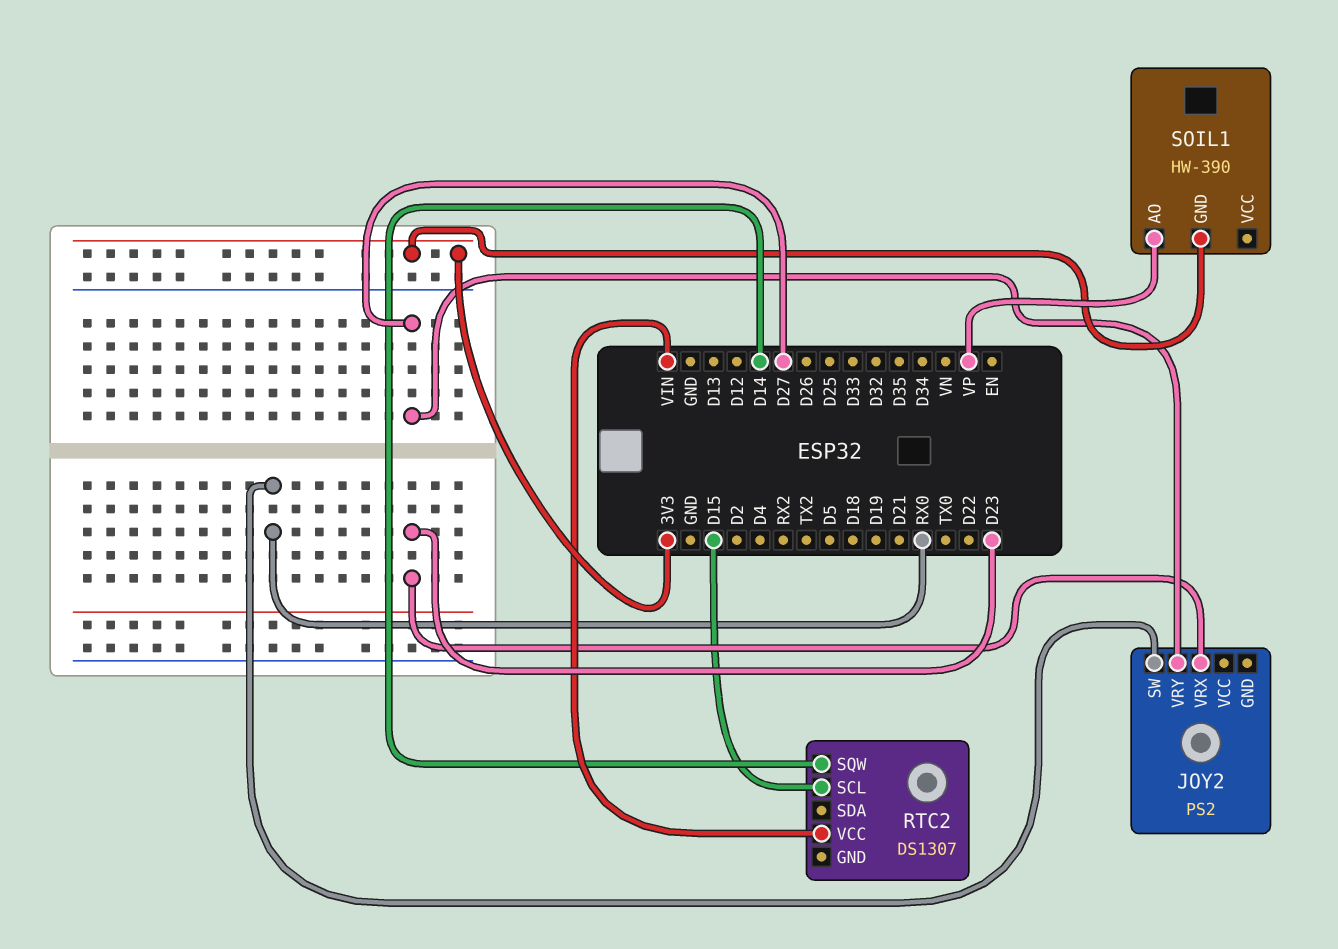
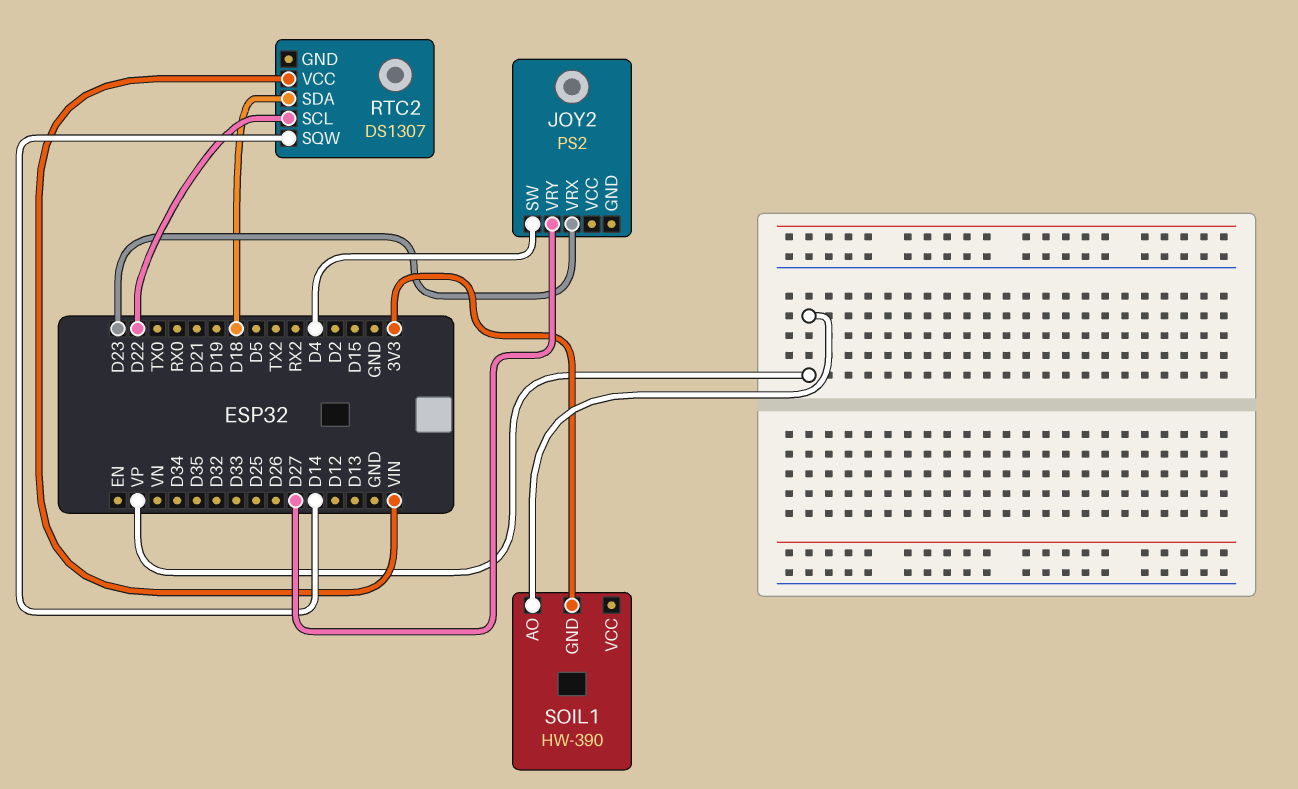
JOY2 pin SW: RX0 -> D4
RTC2 pin SCL: D15 -> D22
RTC2 pin SDA: none -> D18

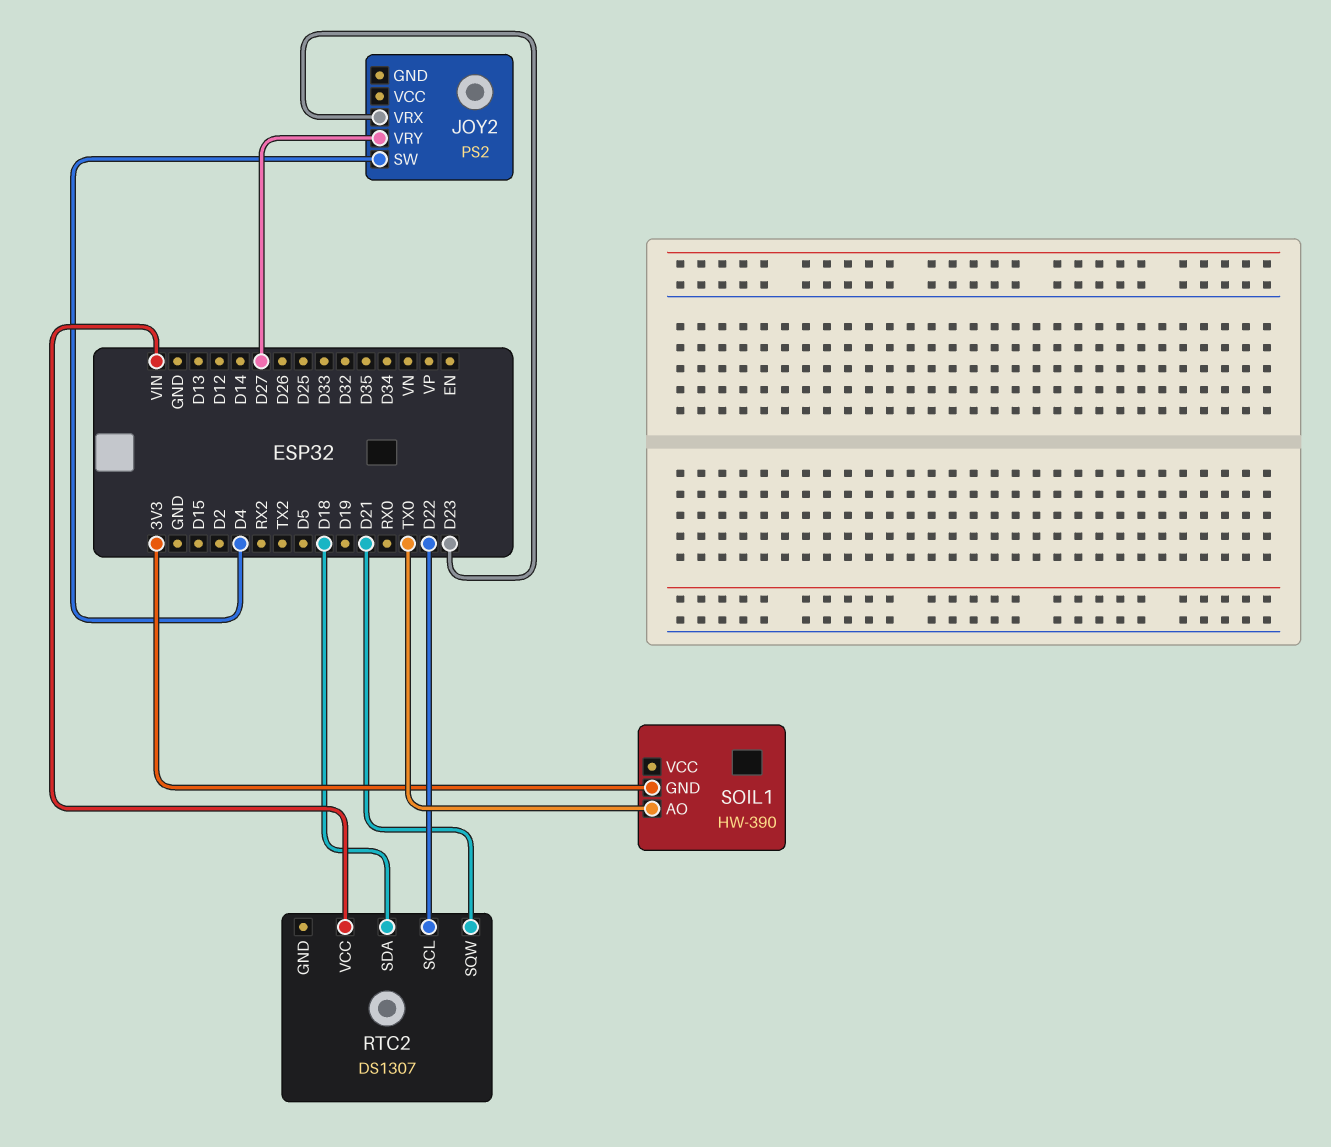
RTC2 pin SQW: D14 -> D21
SOIL1 pin AO: VP -> TX0

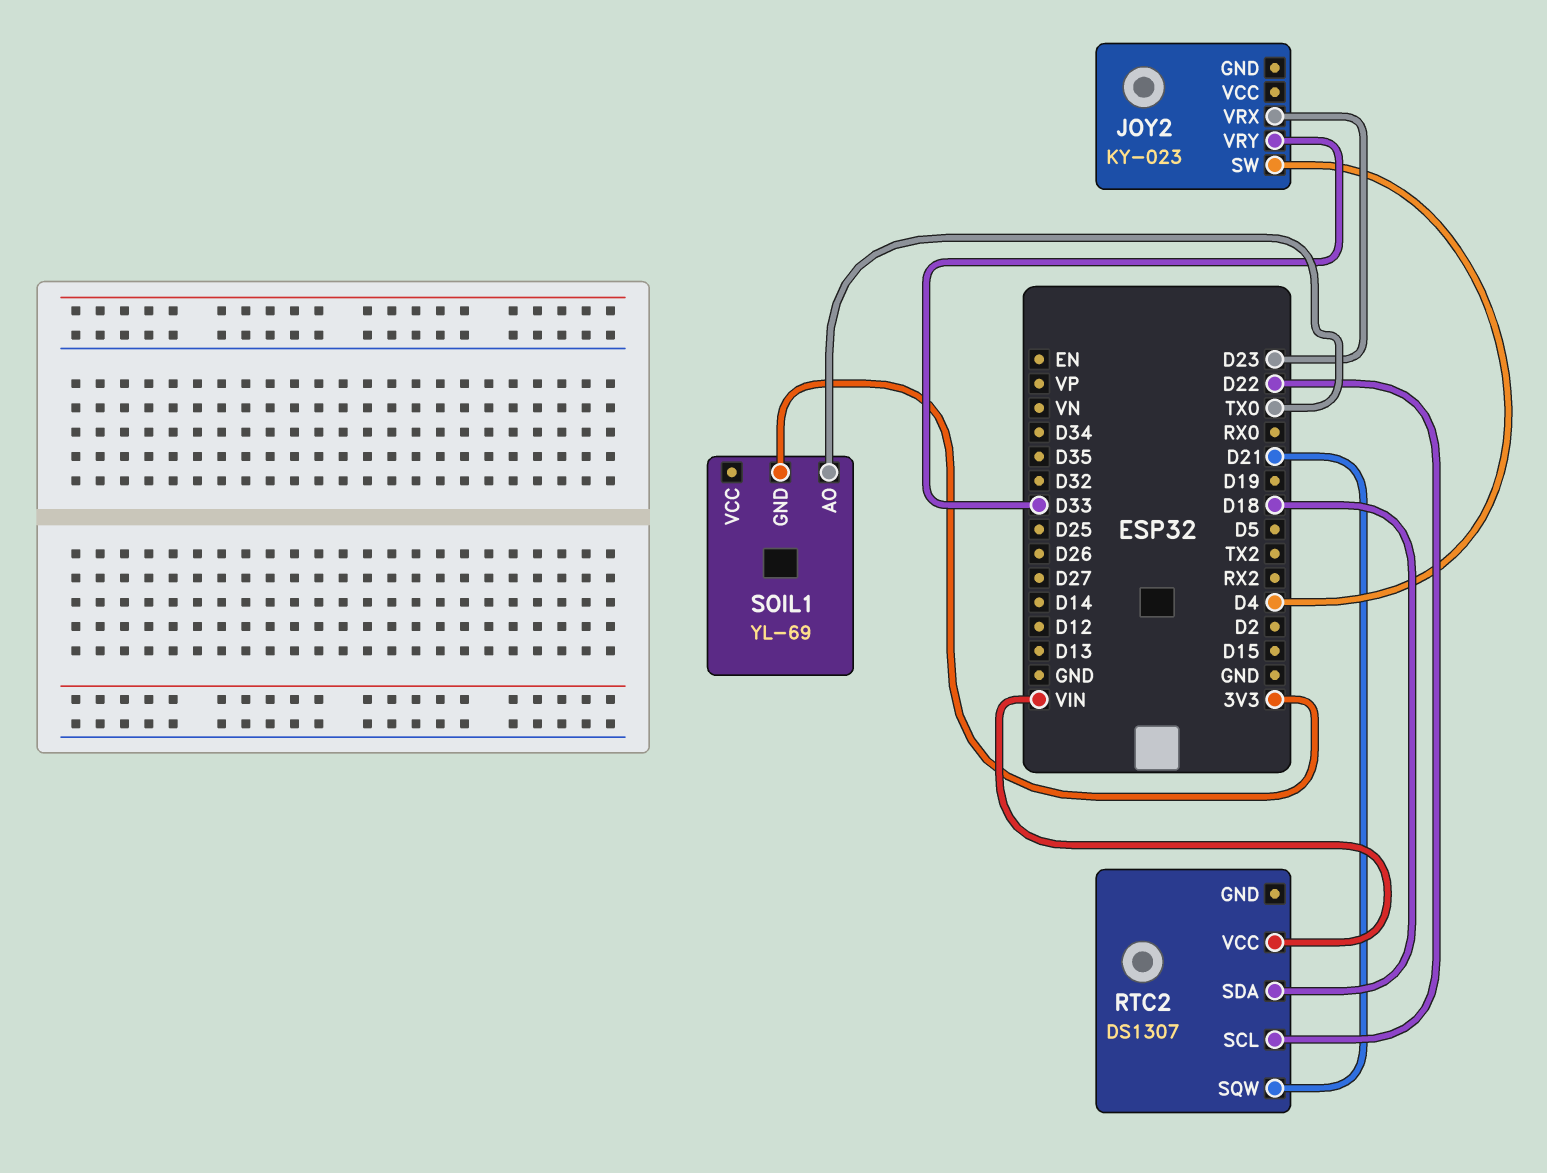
JOY2: PS2 -> KY-023
JOY2 pin VRY: D27 -> D33
SOIL1: HW-390 -> YL-69

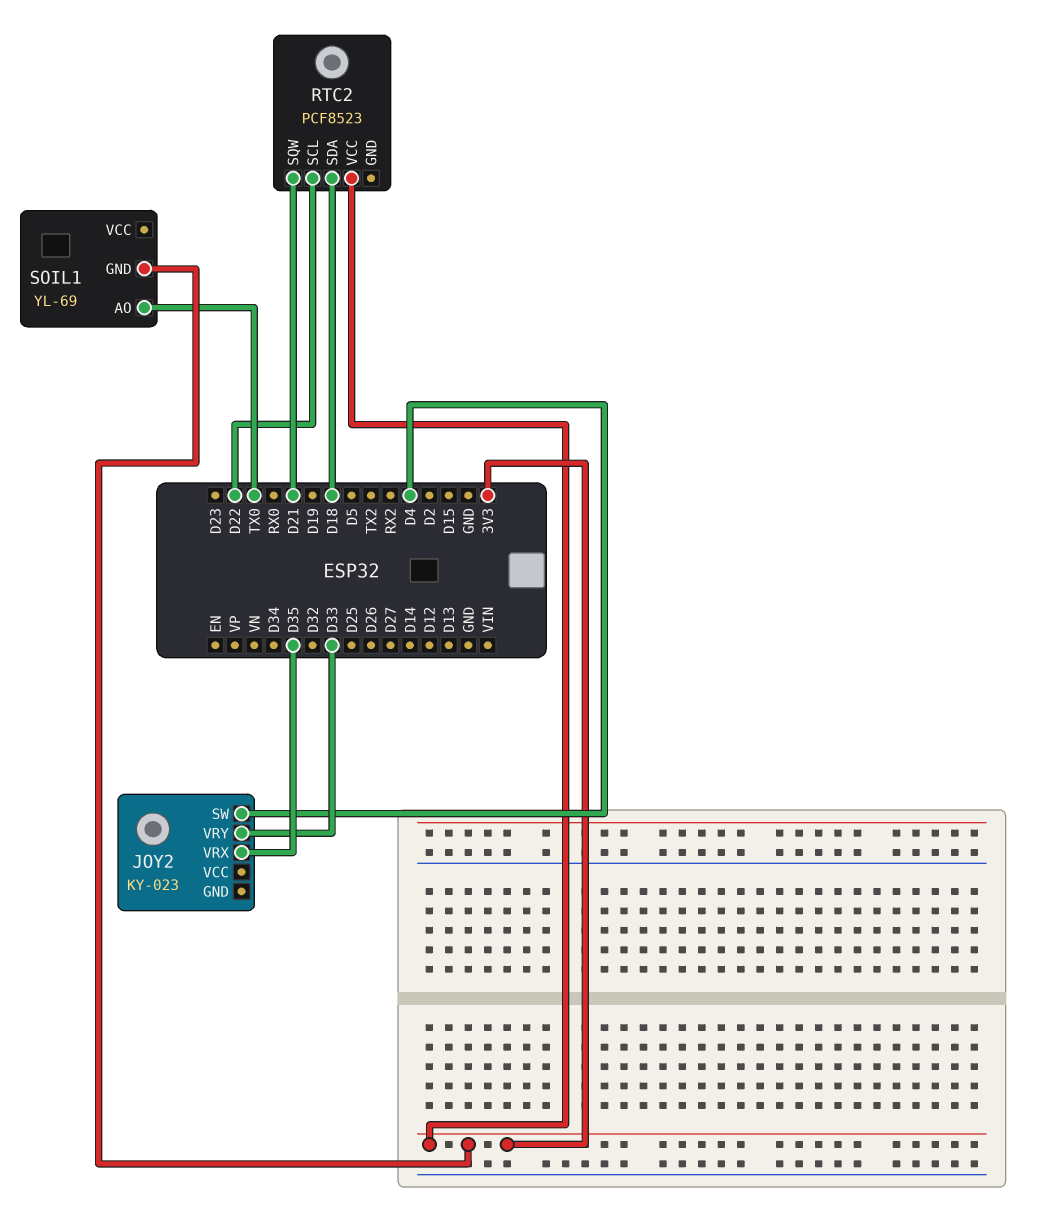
JOY2 pin VRX: D23 -> D35
RTC2: DS1307 -> PCF8523
RTC2 pin VCC: VIN -> 3V3

